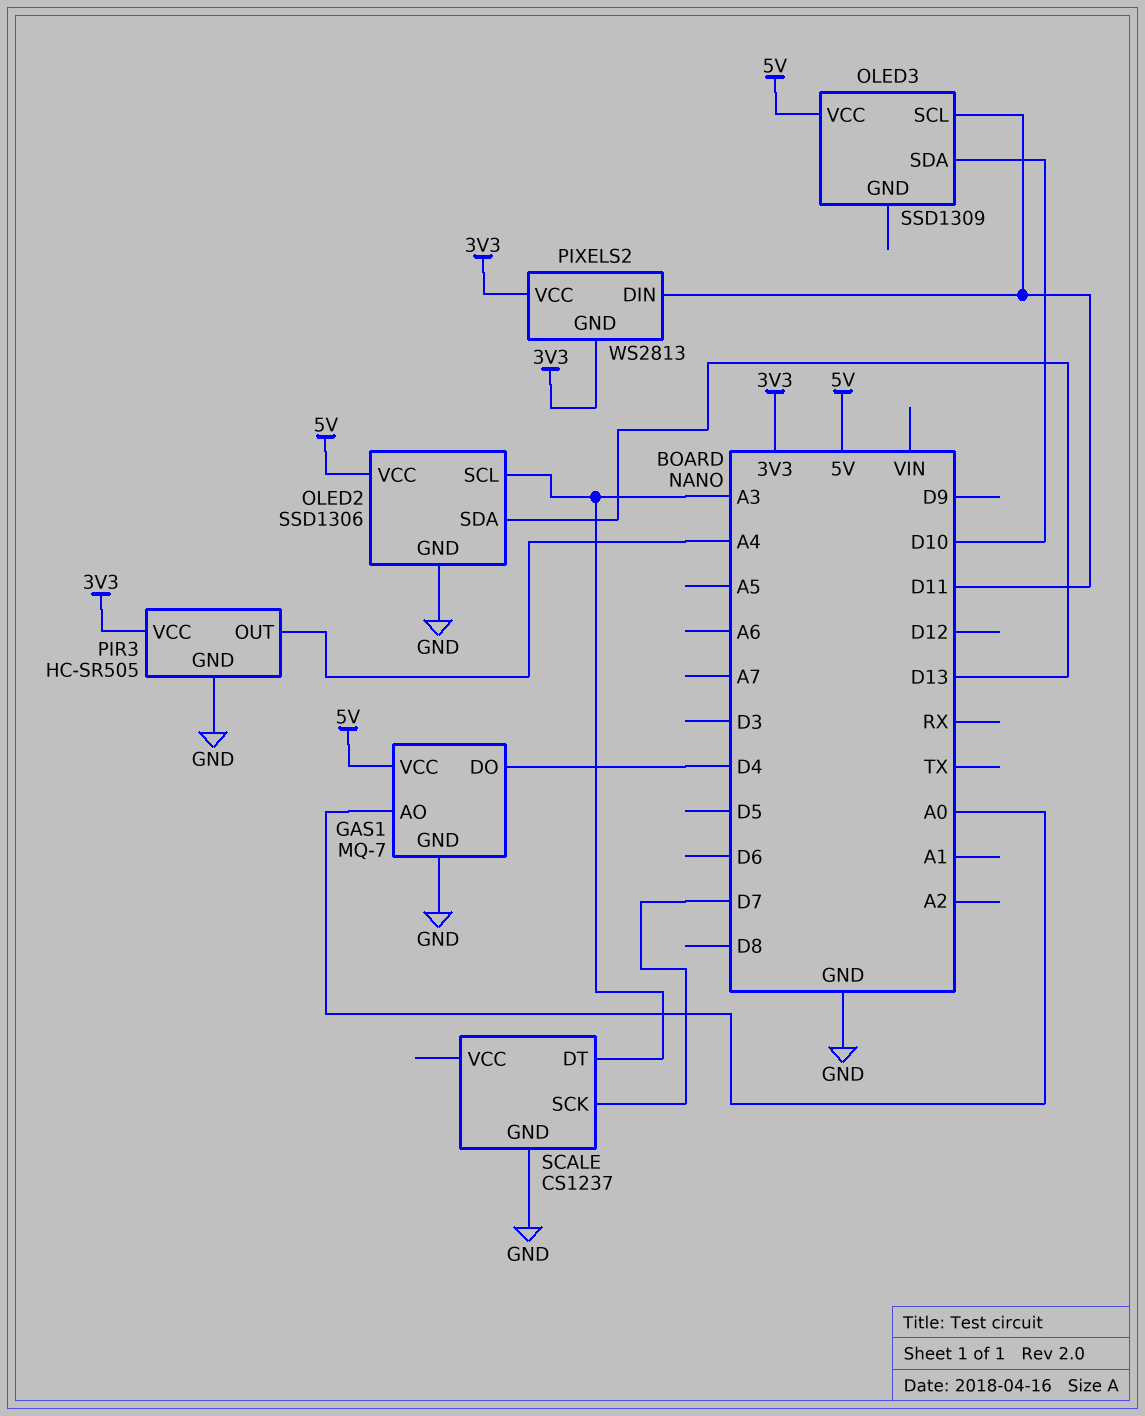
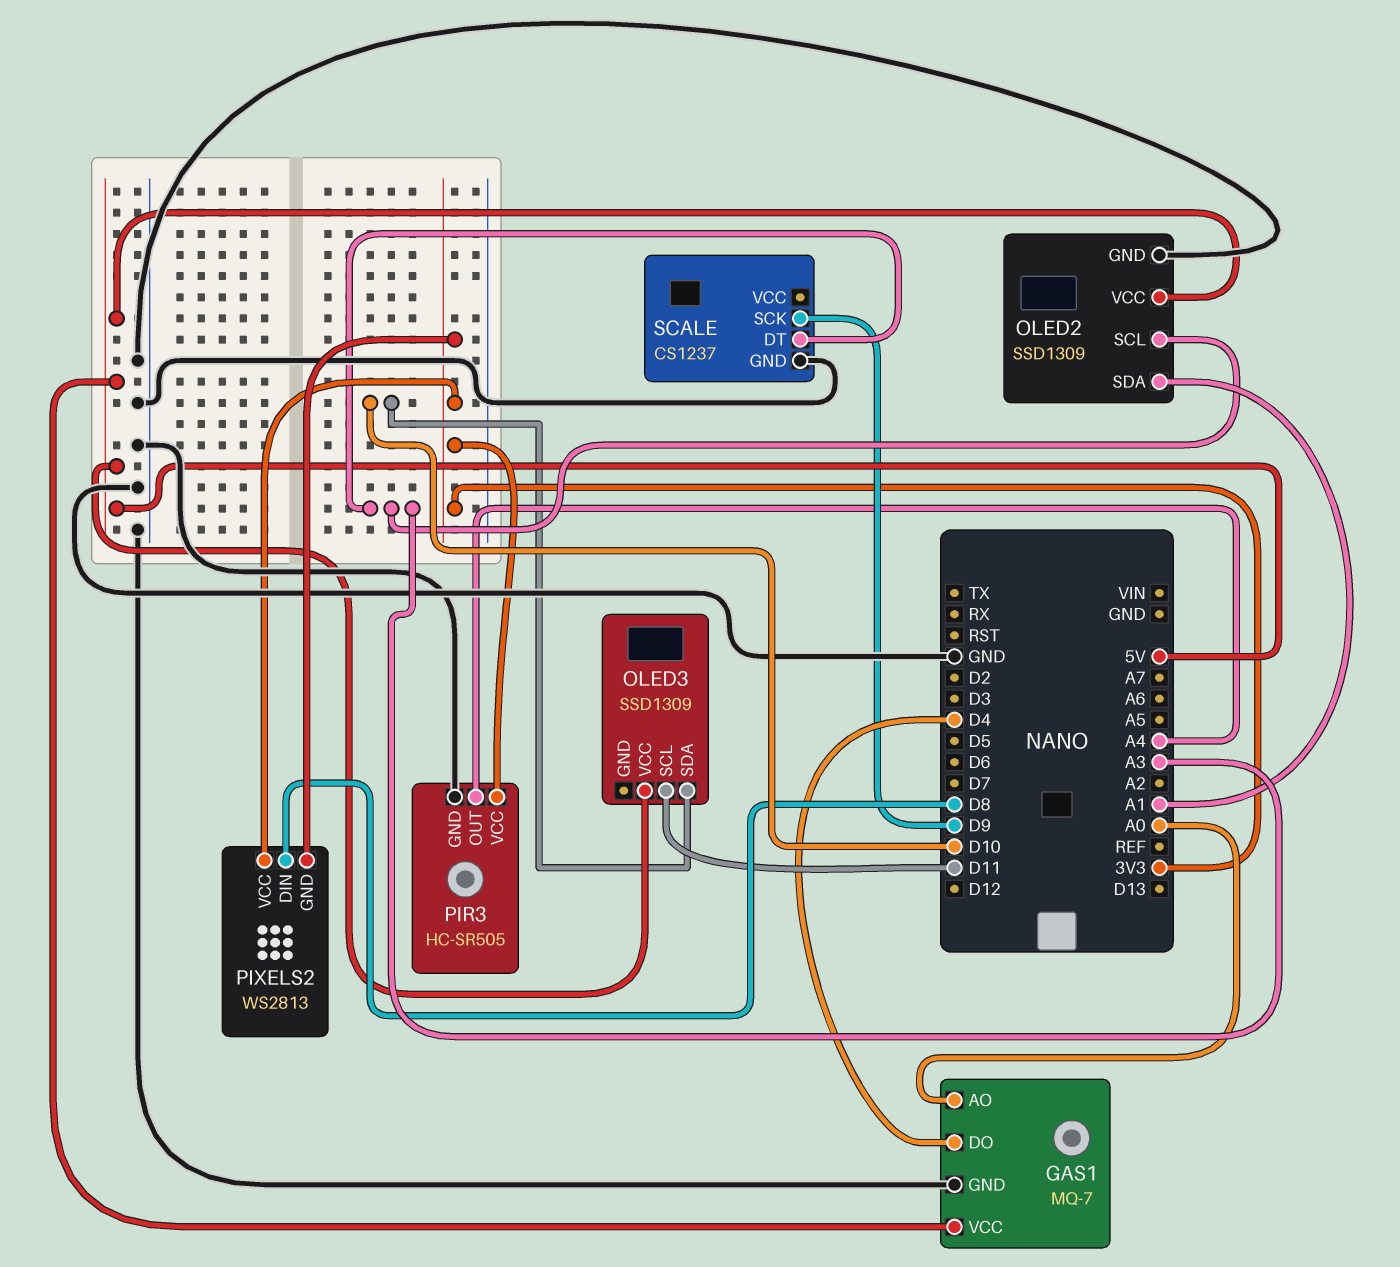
OLED2: SSD1306 -> SSD1309
OLED2 pin SDA: D13 -> A1
PIXELS2 pin DIN: D11 -> D8
SCALE pin SCK: D7 -> D9

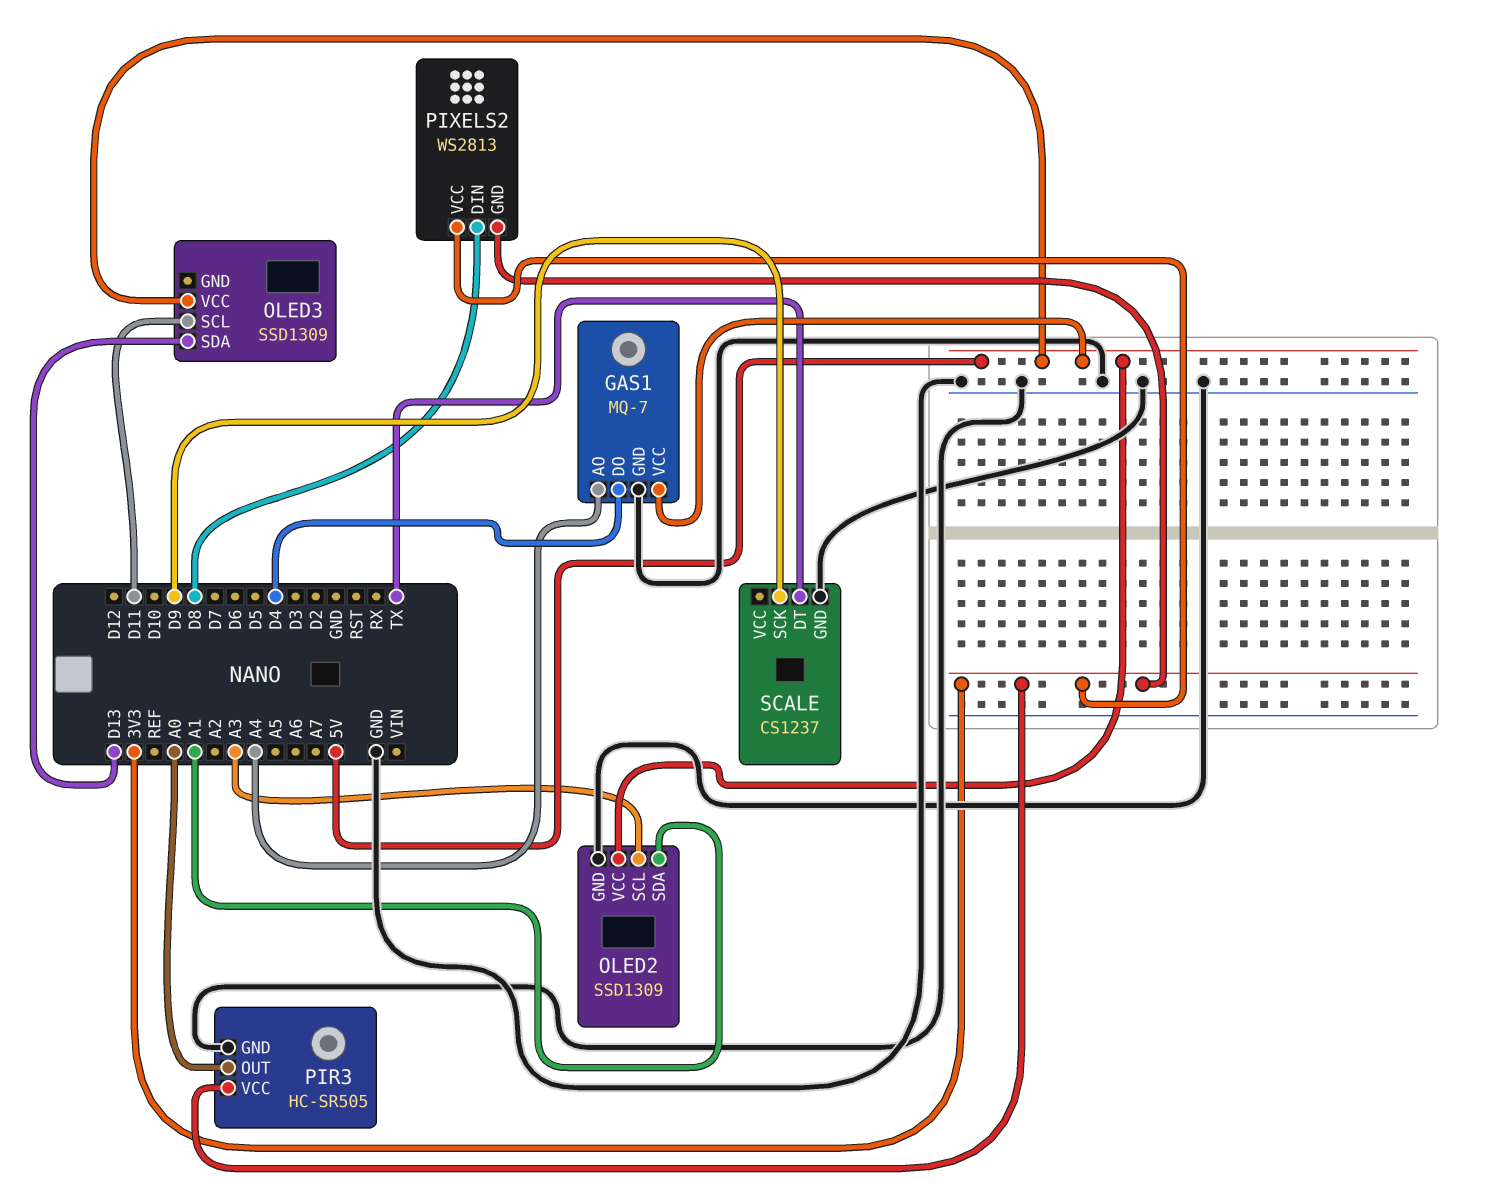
GAS1 pin AO: A0 -> A4
OLED3 pin SDA: D10 -> D13
PIR3 pin OUT: A4 -> A0
SCALE pin DT: A3 -> TX

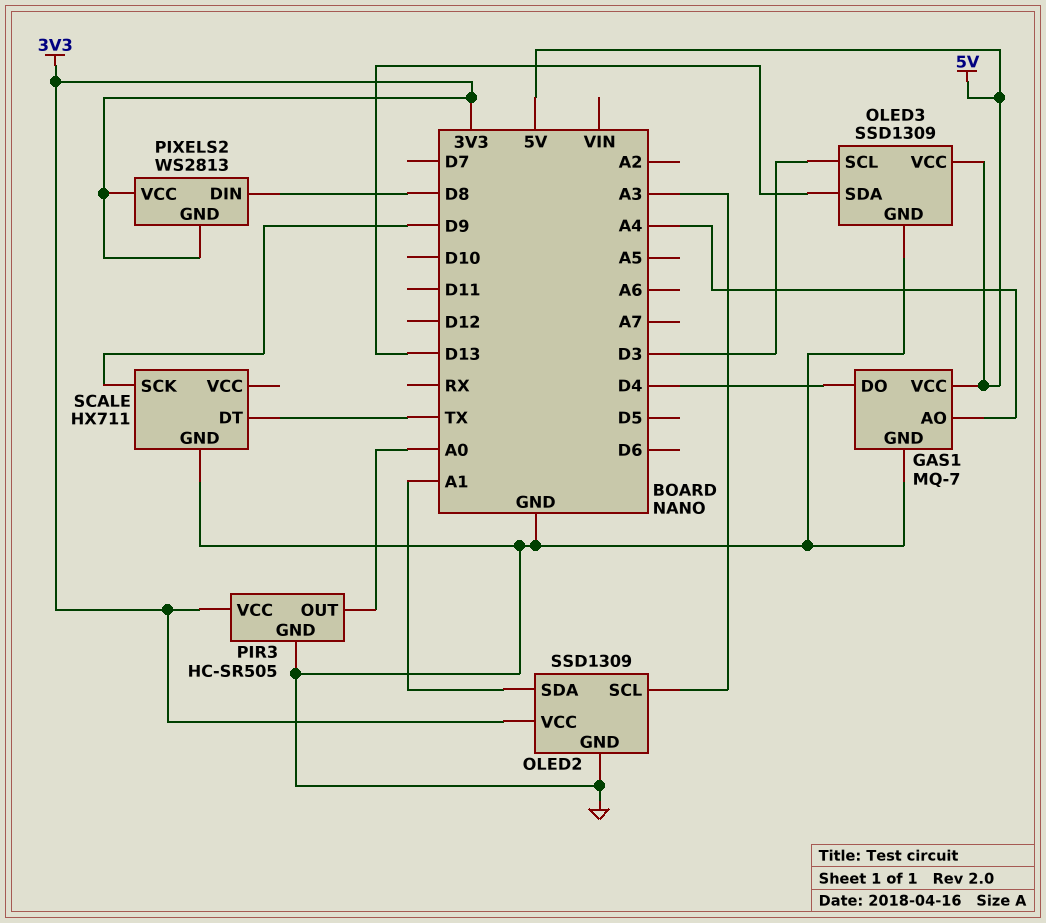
OLED2 pin VCC: 5V -> 3V3
OLED3 pin GND: none -> GND
OLED3 pin SCL: D11 -> D3
SCALE: CS1237 -> HX711

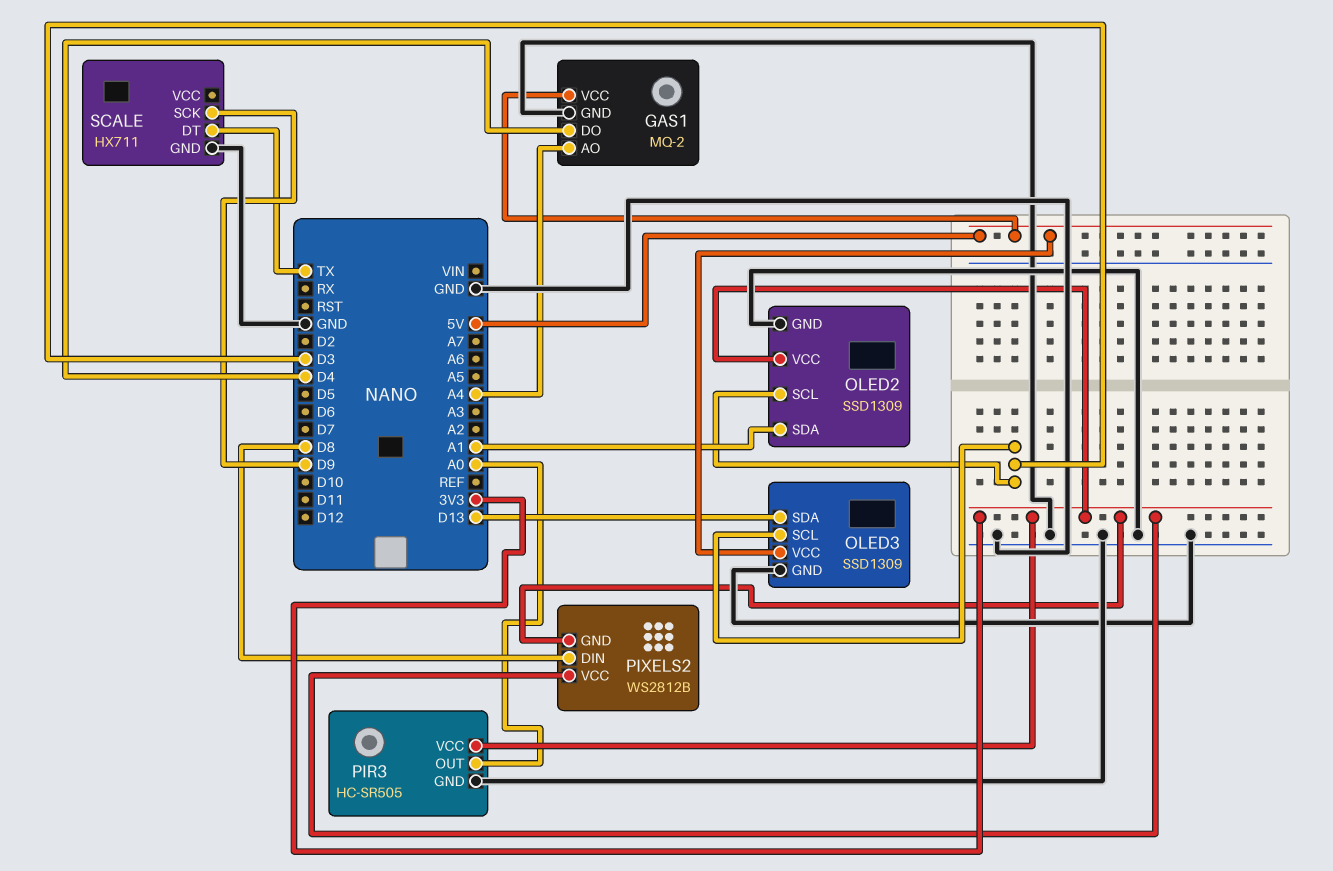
GAS1: MQ-7 -> MQ-2
OLED2 pin SCL: A3 -> D3
PIXELS2: WS2813 -> WS2812B

